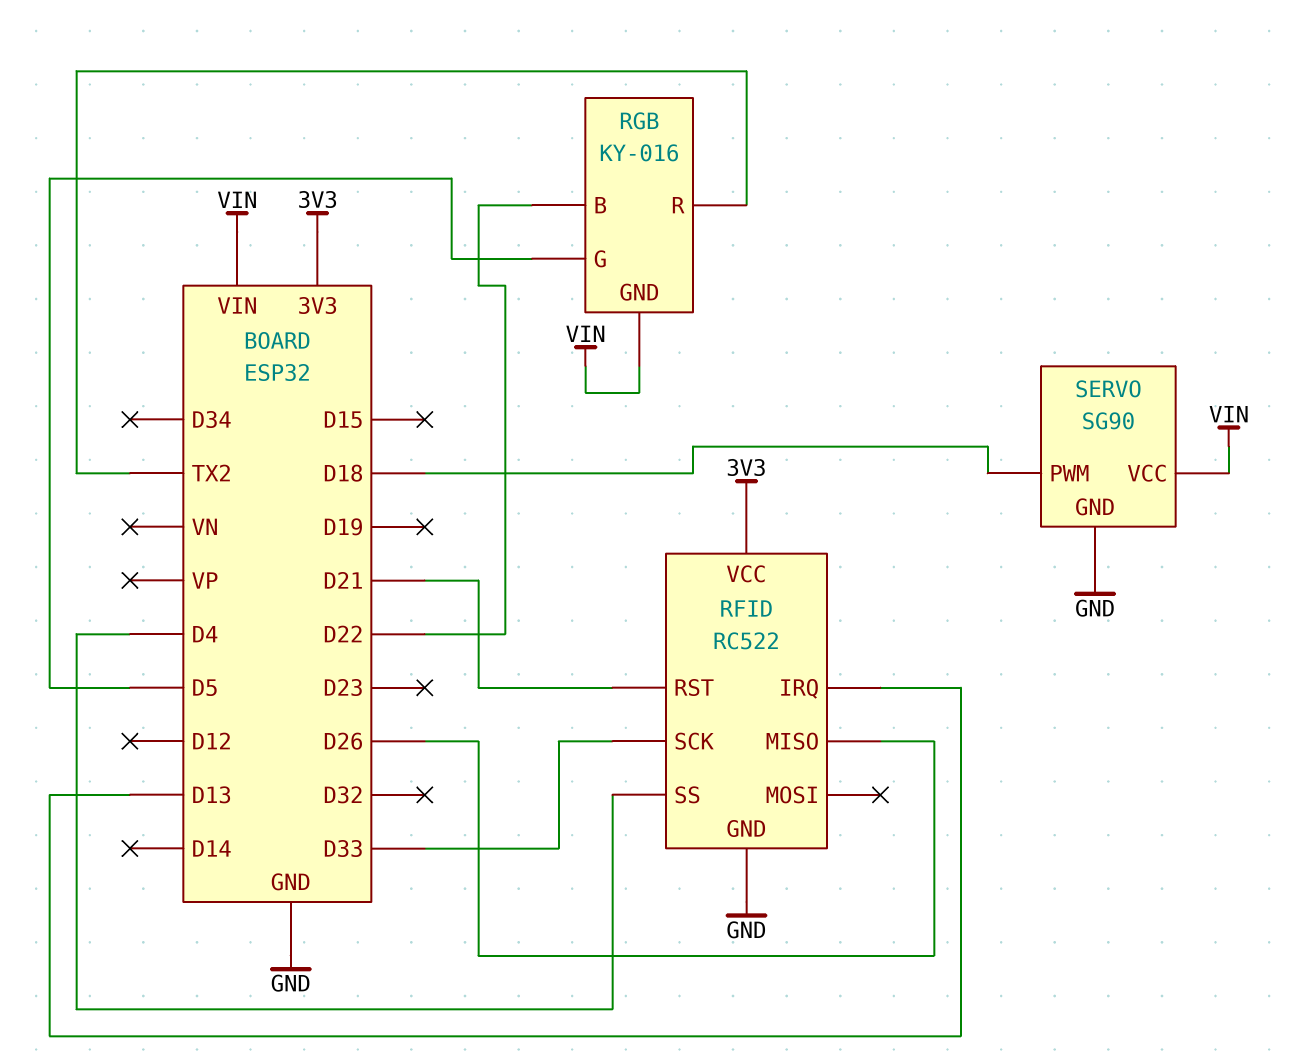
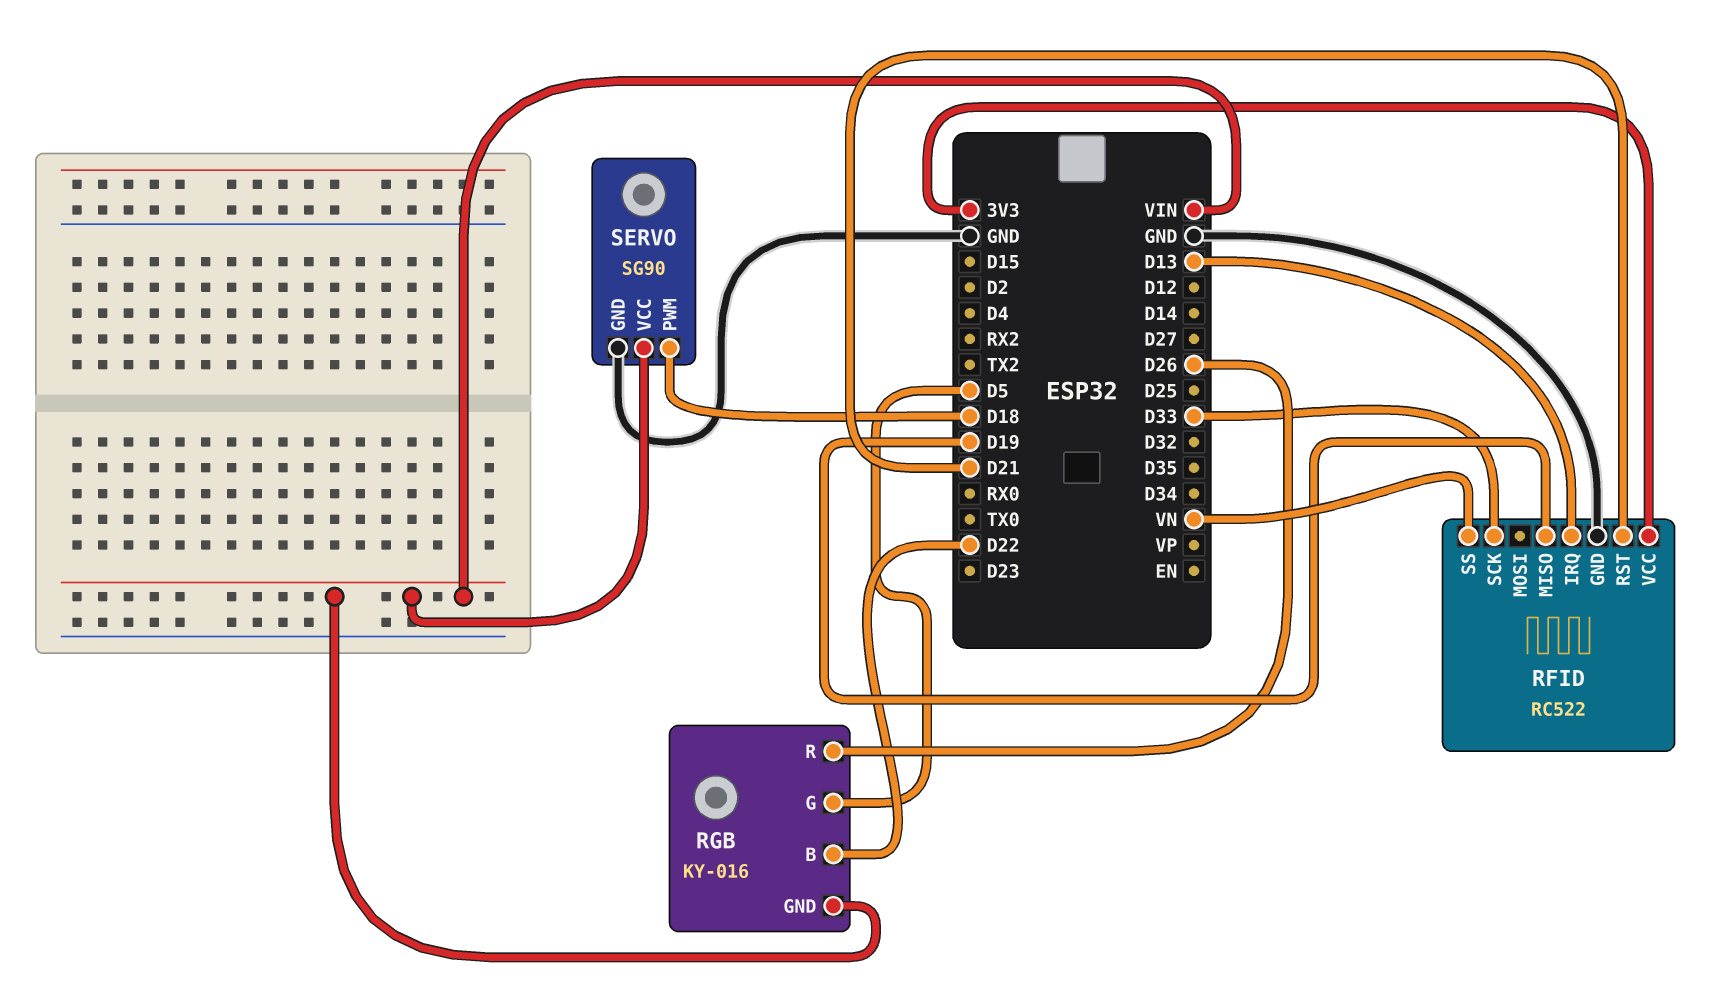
RFID pin MISO: D26 -> D19
RFID pin SS: D4 -> VN
RGB pin R: TX2 -> D26

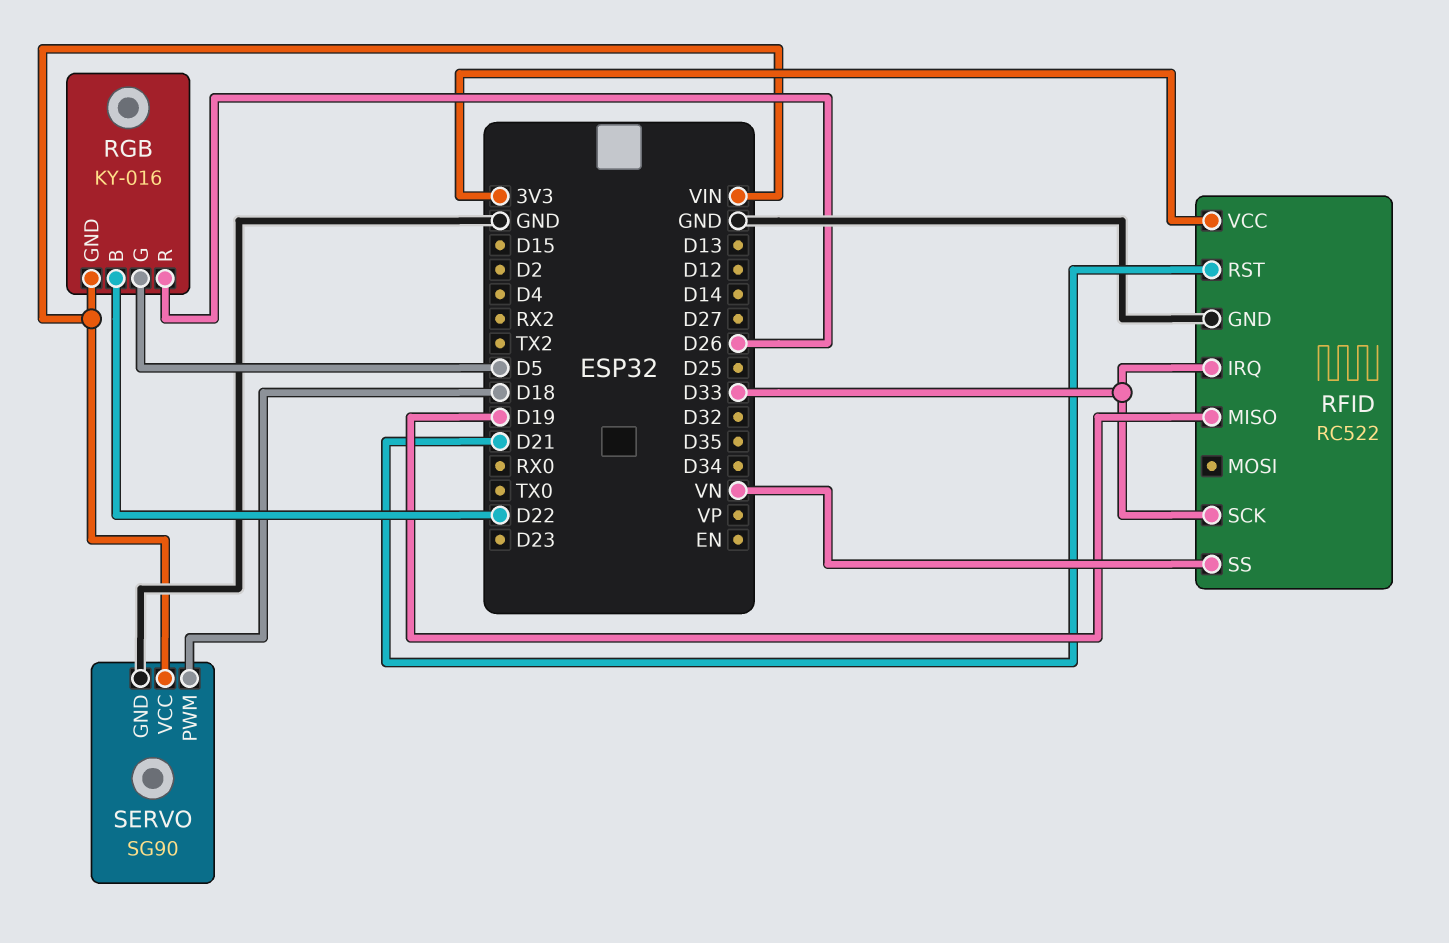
RFID pin IRQ: D13 -> D33

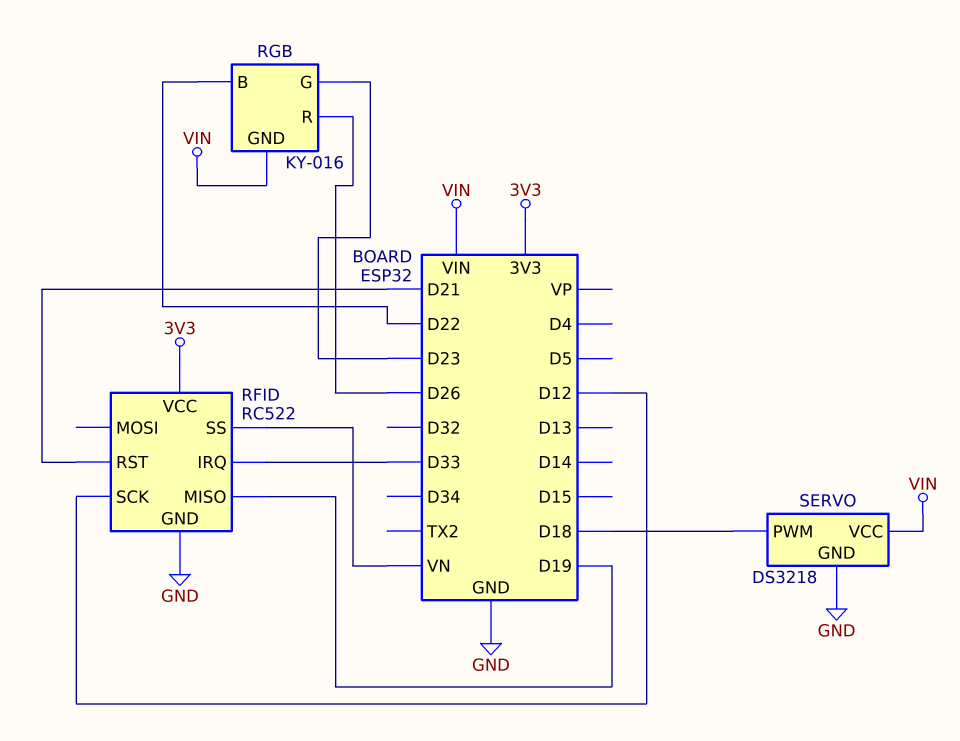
RFID pin SCK: D33 -> D12
RGB pin G: D5 -> D23
SERVO: SG90 -> DS3218

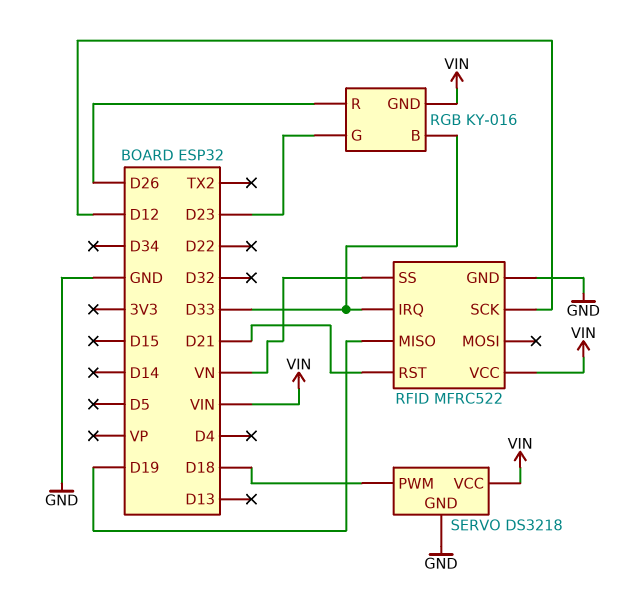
RFID: RC522 -> MFRC522
RFID pin VCC: 3V3 -> VIN
RGB pin B: D22 -> D33

